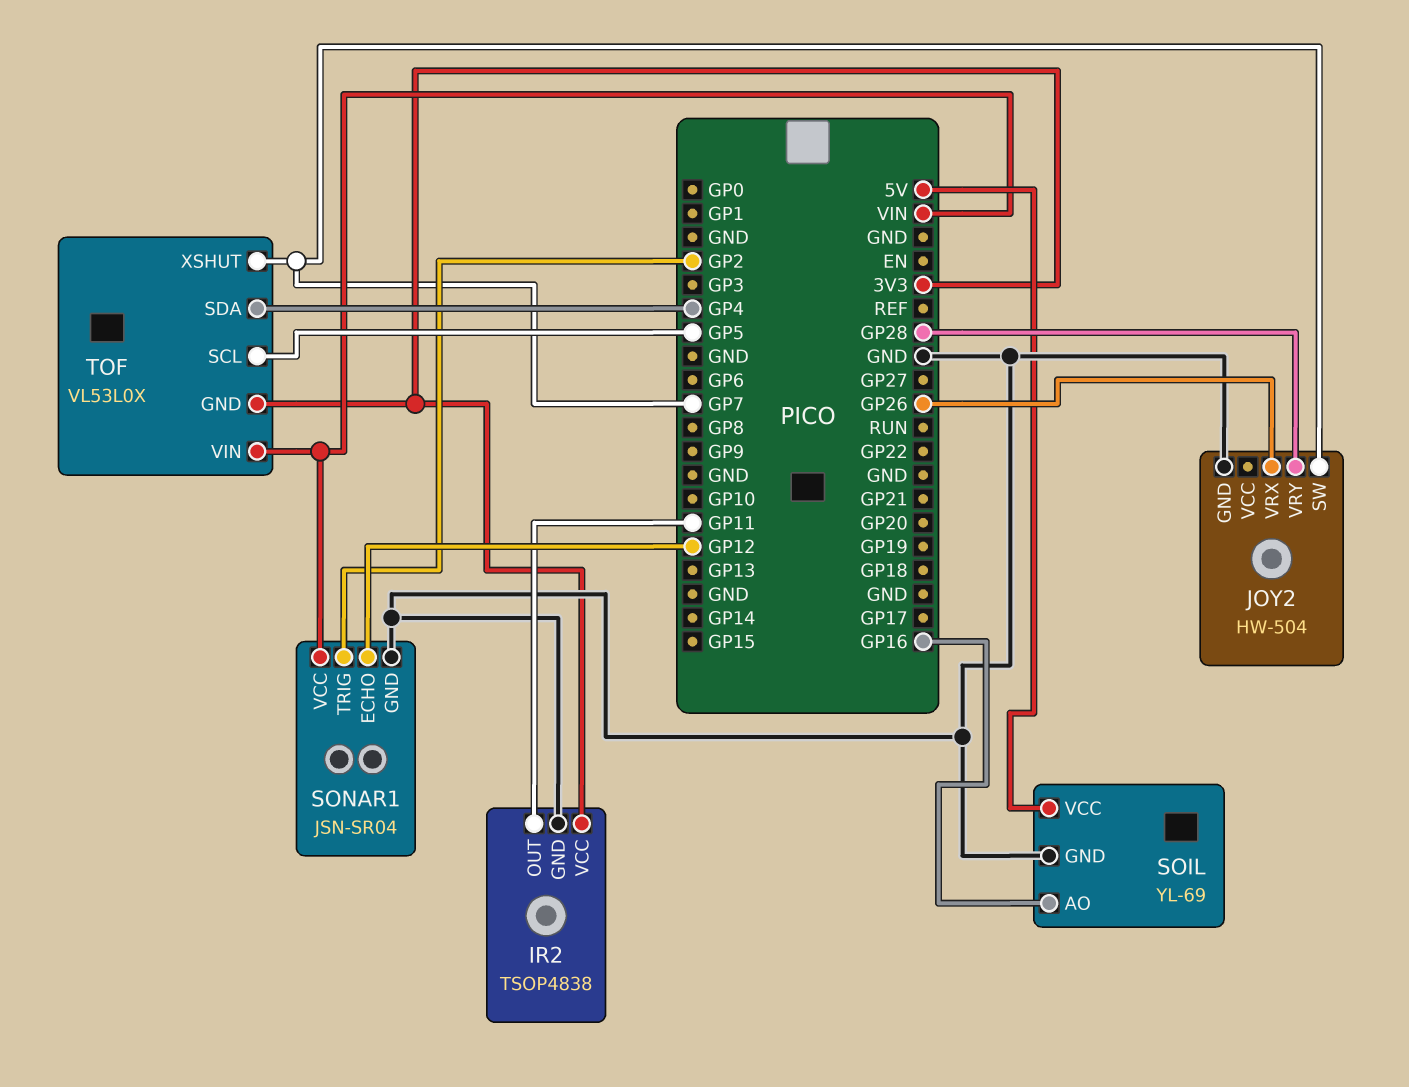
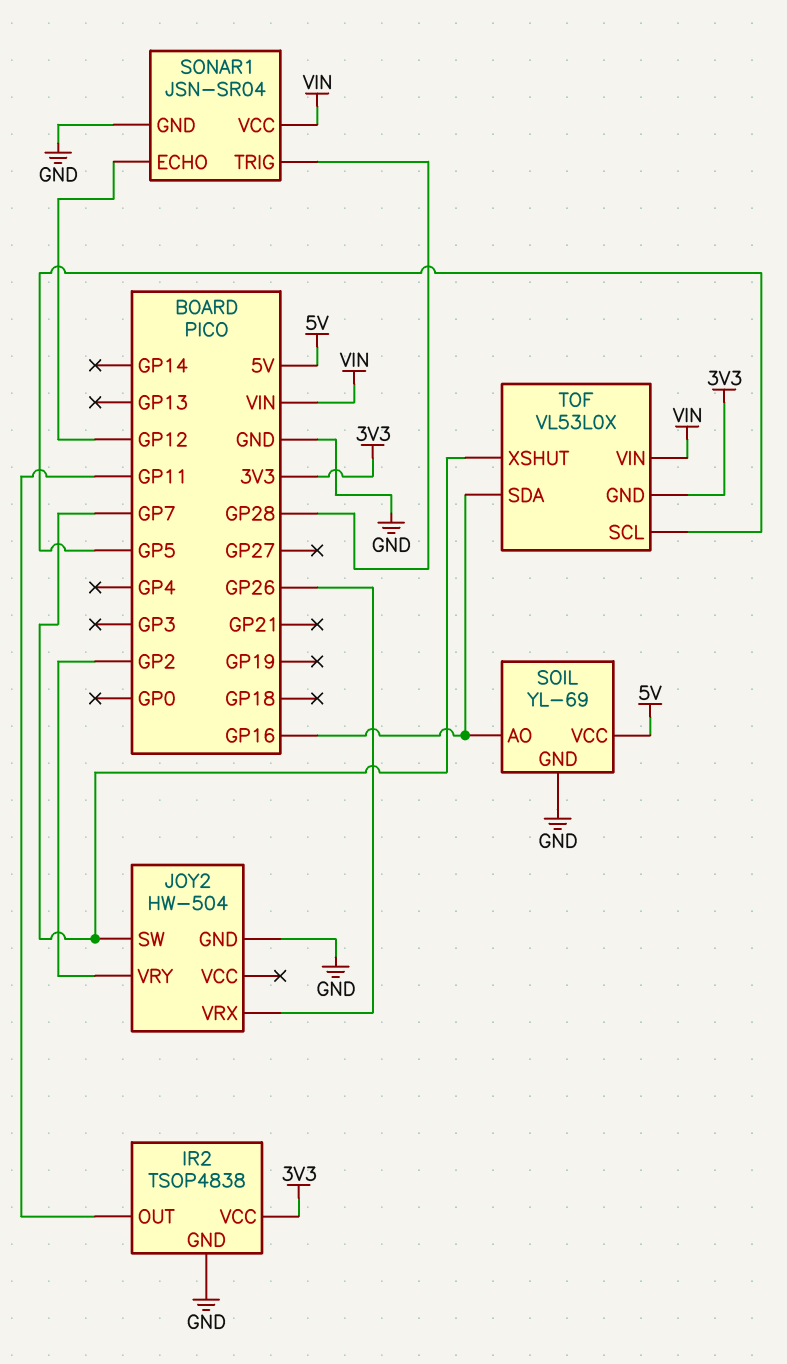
JOY2 pin VRY: GP28 -> GP2
SONAR1 pin TRIG: GP2 -> GP28
TOF pin SDA: GP4 -> GP16

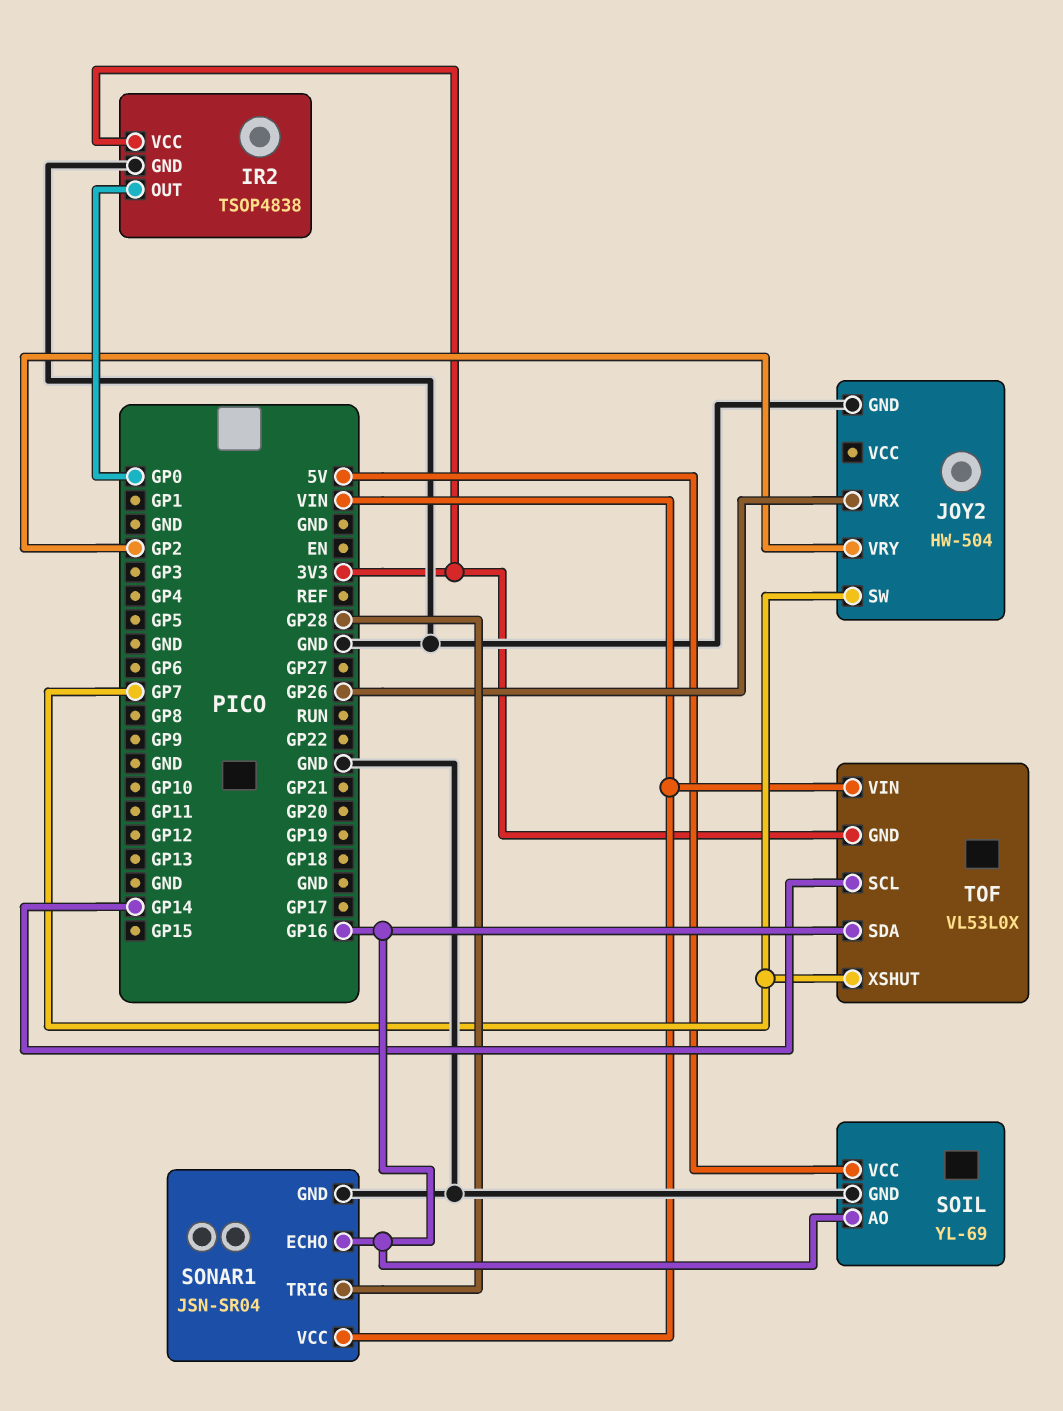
IR2 pin OUT: GP11 -> GP0
SONAR1 pin ECHO: GP12 -> GP16
TOF pin SCL: GP5 -> GP14

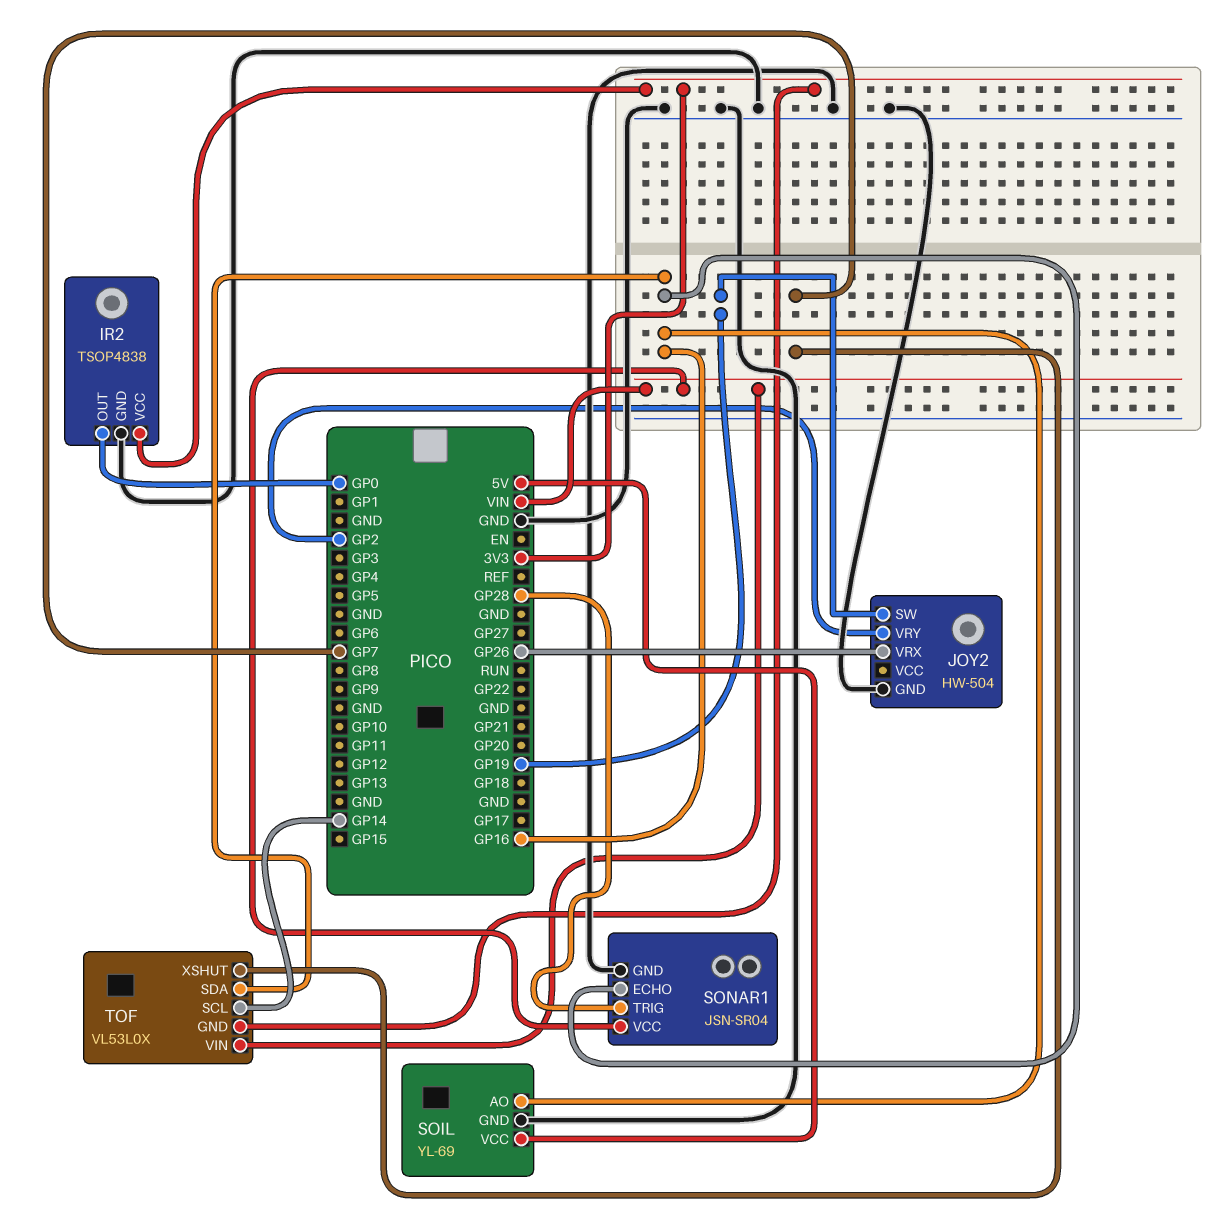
JOY2 pin SW: GP7 -> GP19

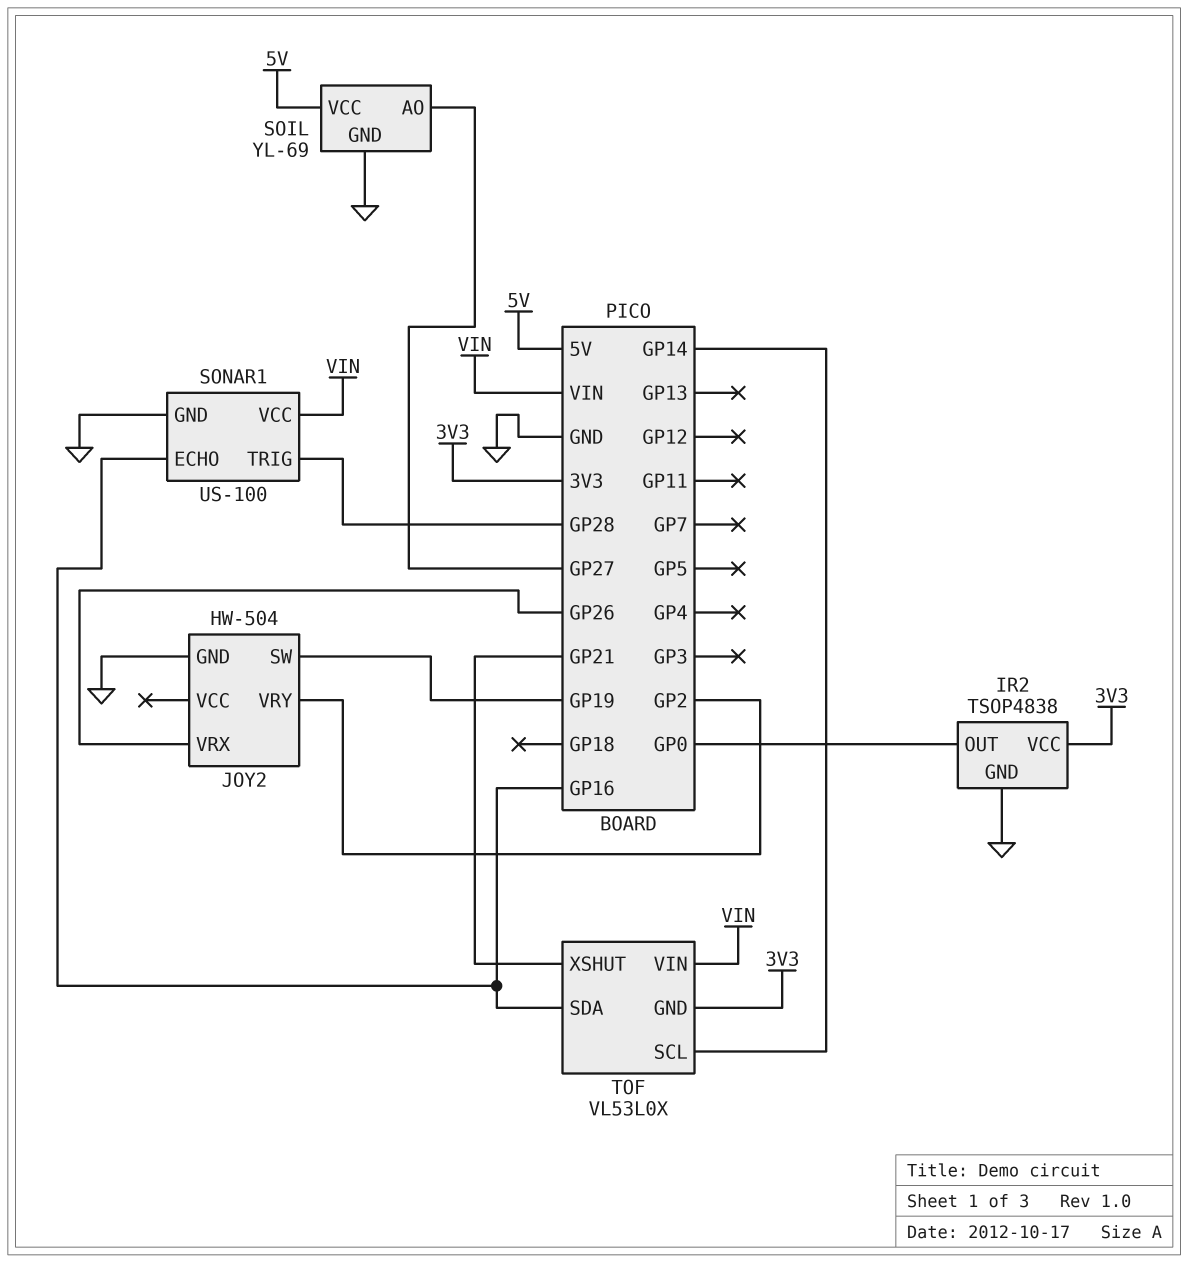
SOIL pin AO: GP16 -> GP27
SONAR1: JSN-SR04 -> US-100
TOF pin XSHUT: GP7 -> GP21

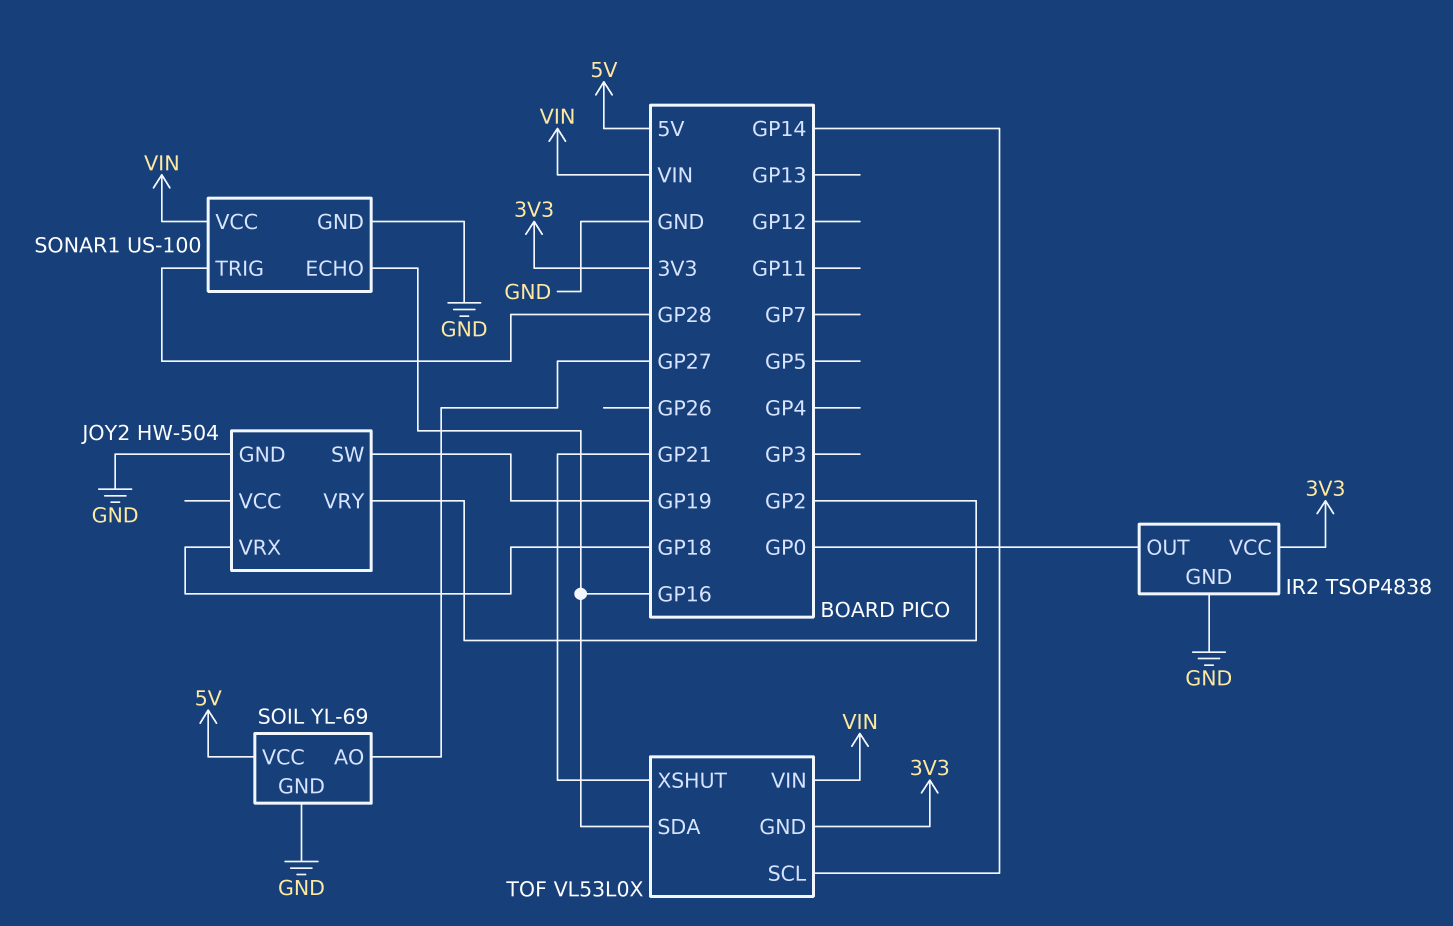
JOY2 pin VRX: GP26 -> GP18

